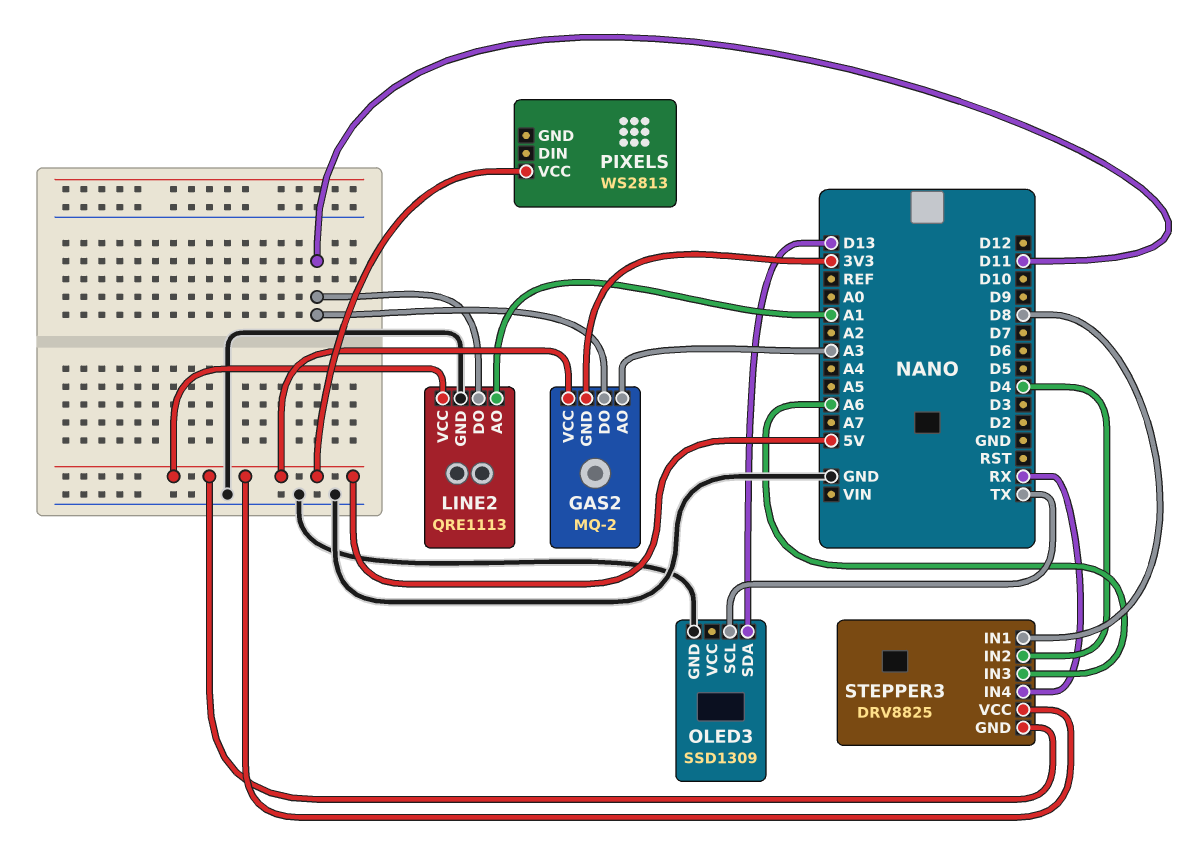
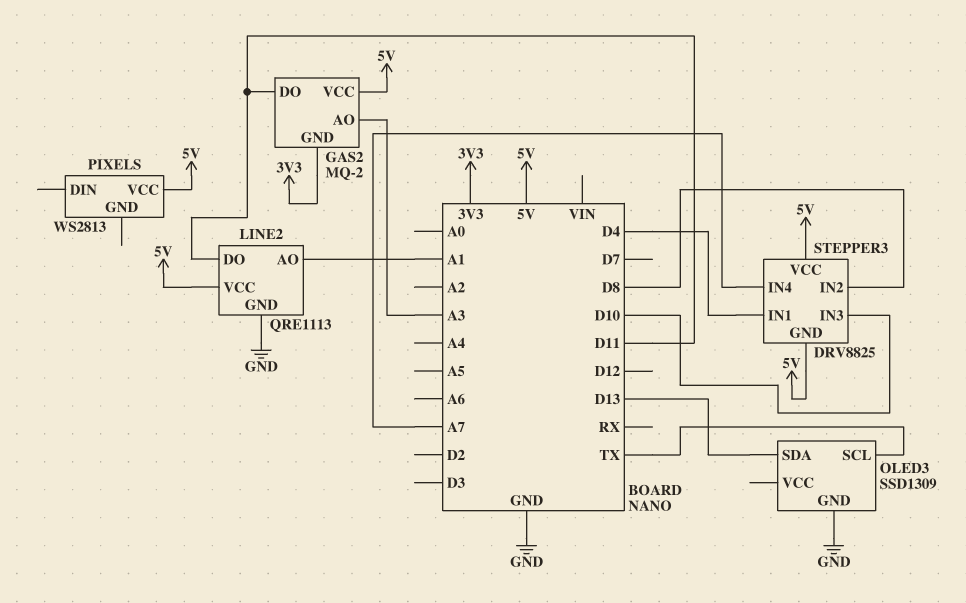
STEPPER3 pin IN1: D8 -> D4
STEPPER3 pin IN2: D4 -> D8
STEPPER3 pin IN3: A6 -> D10
STEPPER3 pin IN4: RX -> A7

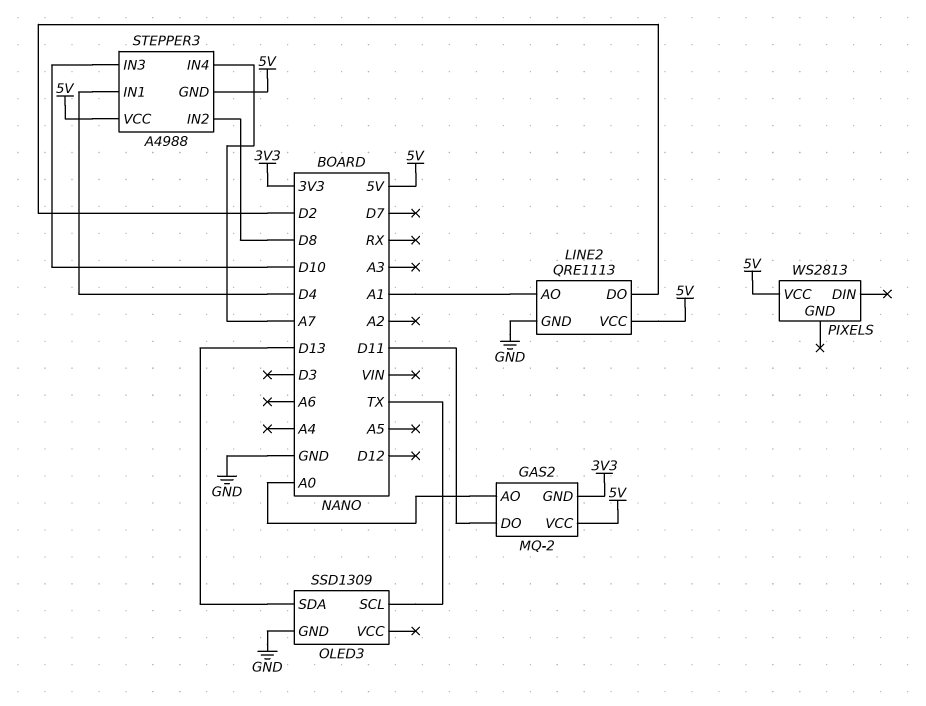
GAS2 pin AO: A3 -> A0
LINE2 pin DO: D11 -> D2
STEPPER3: DRV8825 -> A4988

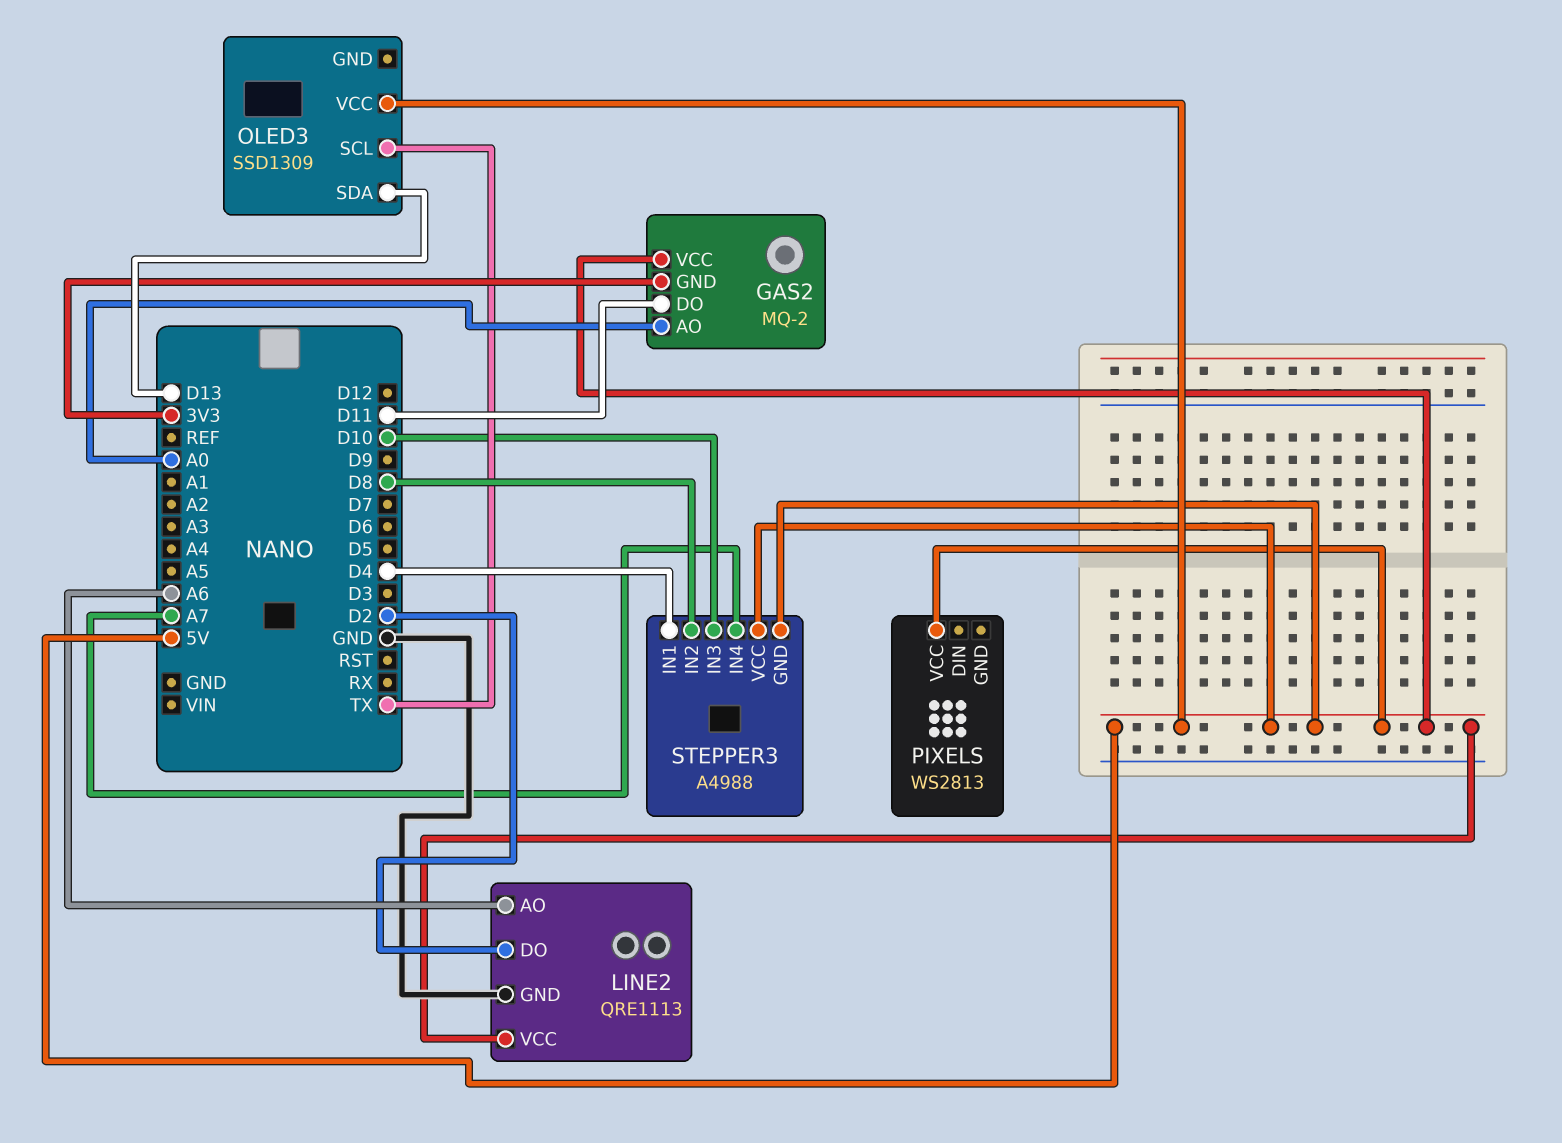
LINE2 pin AO: A1 -> A6
OLED3 pin GND: GND -> none
OLED3 pin VCC: none -> 5V

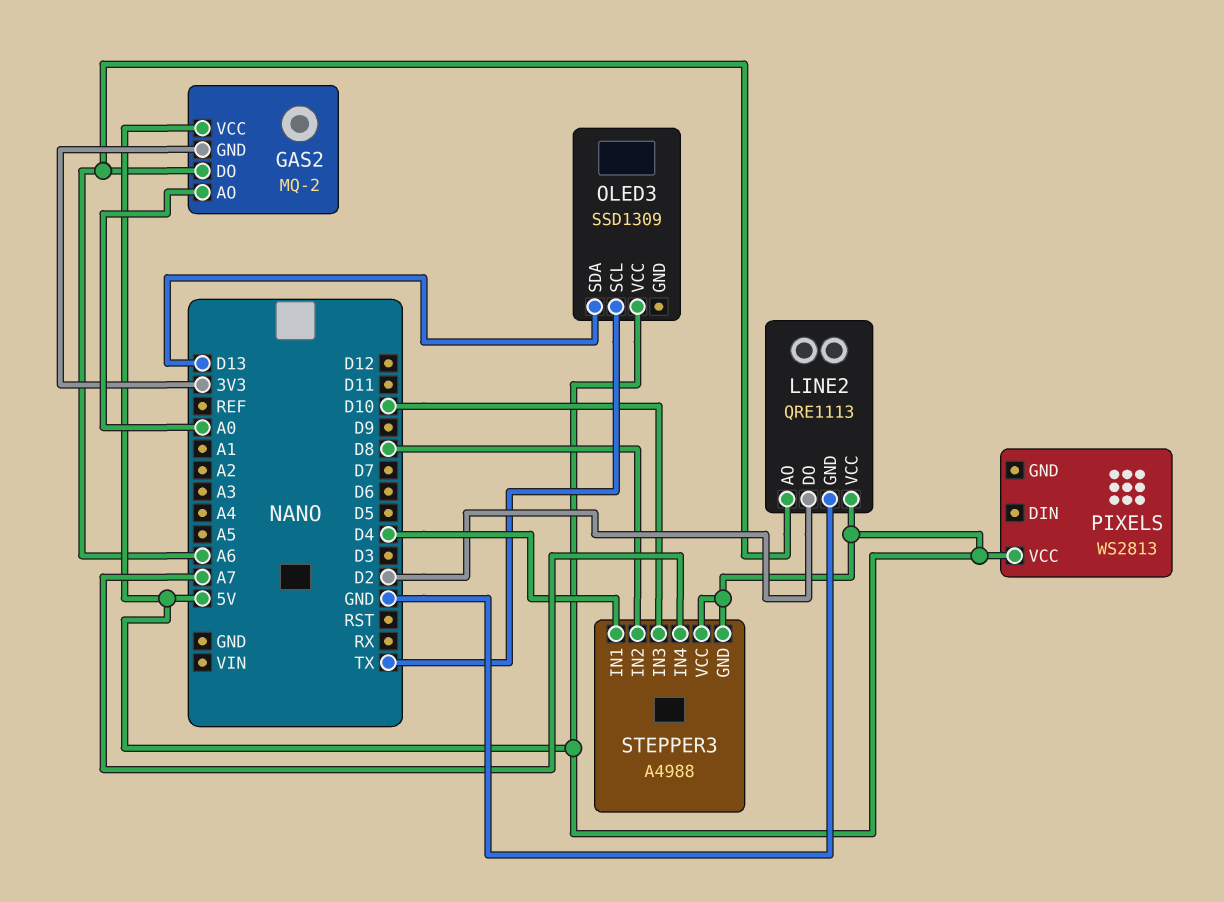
GAS2 pin DO: D11 -> A6

